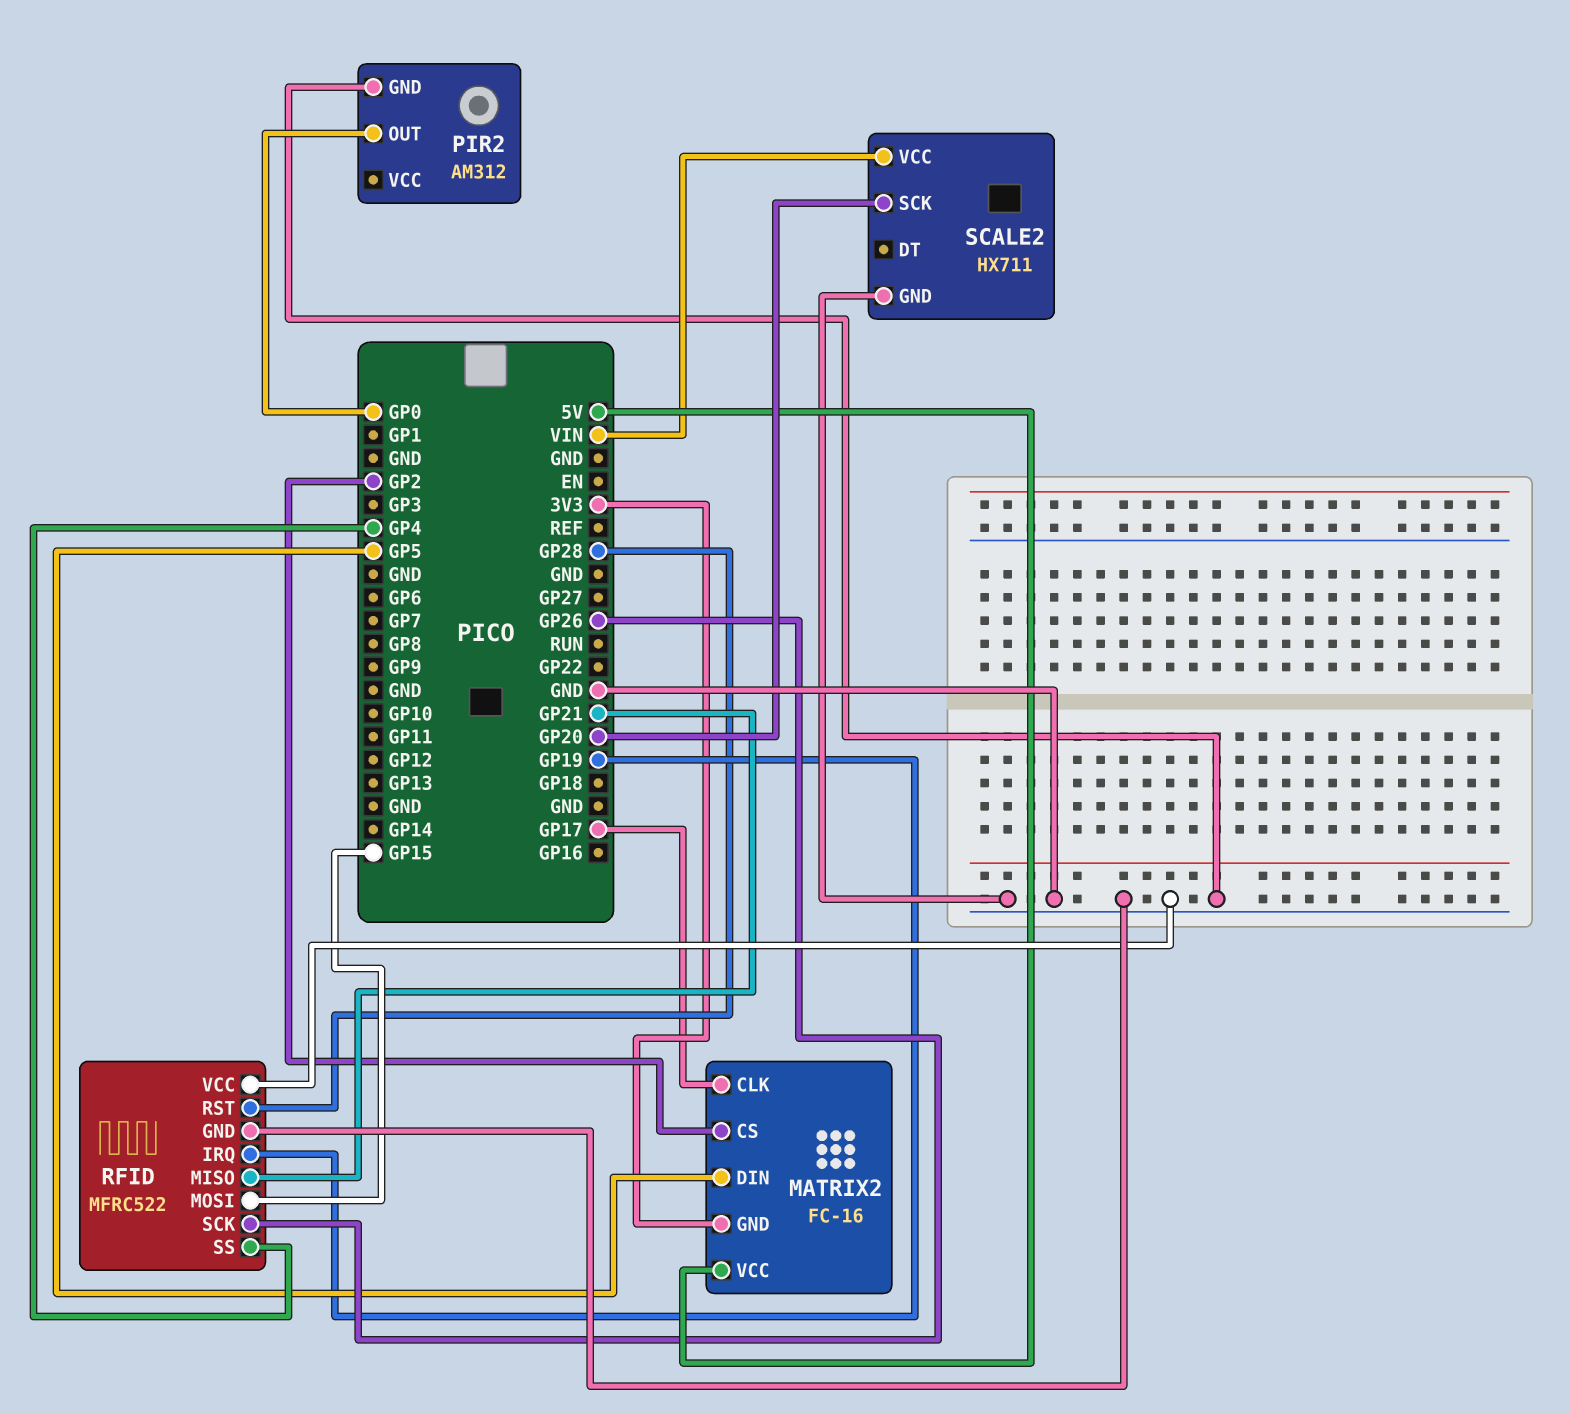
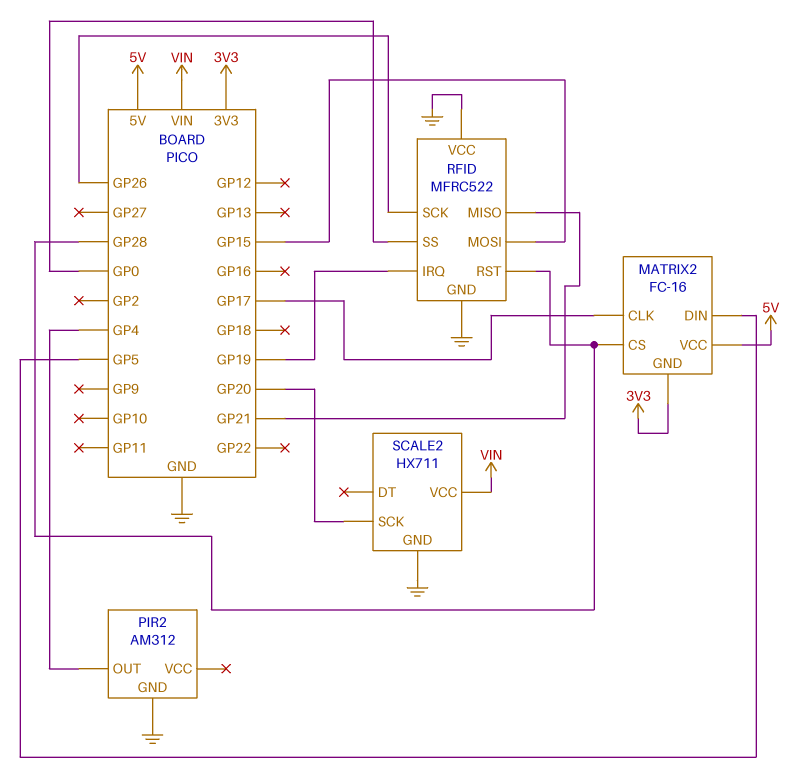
MATRIX2 pin CS: GP2 -> GP28
PIR2 pin OUT: GP0 -> GP4
RFID pin SS: GP4 -> GP0

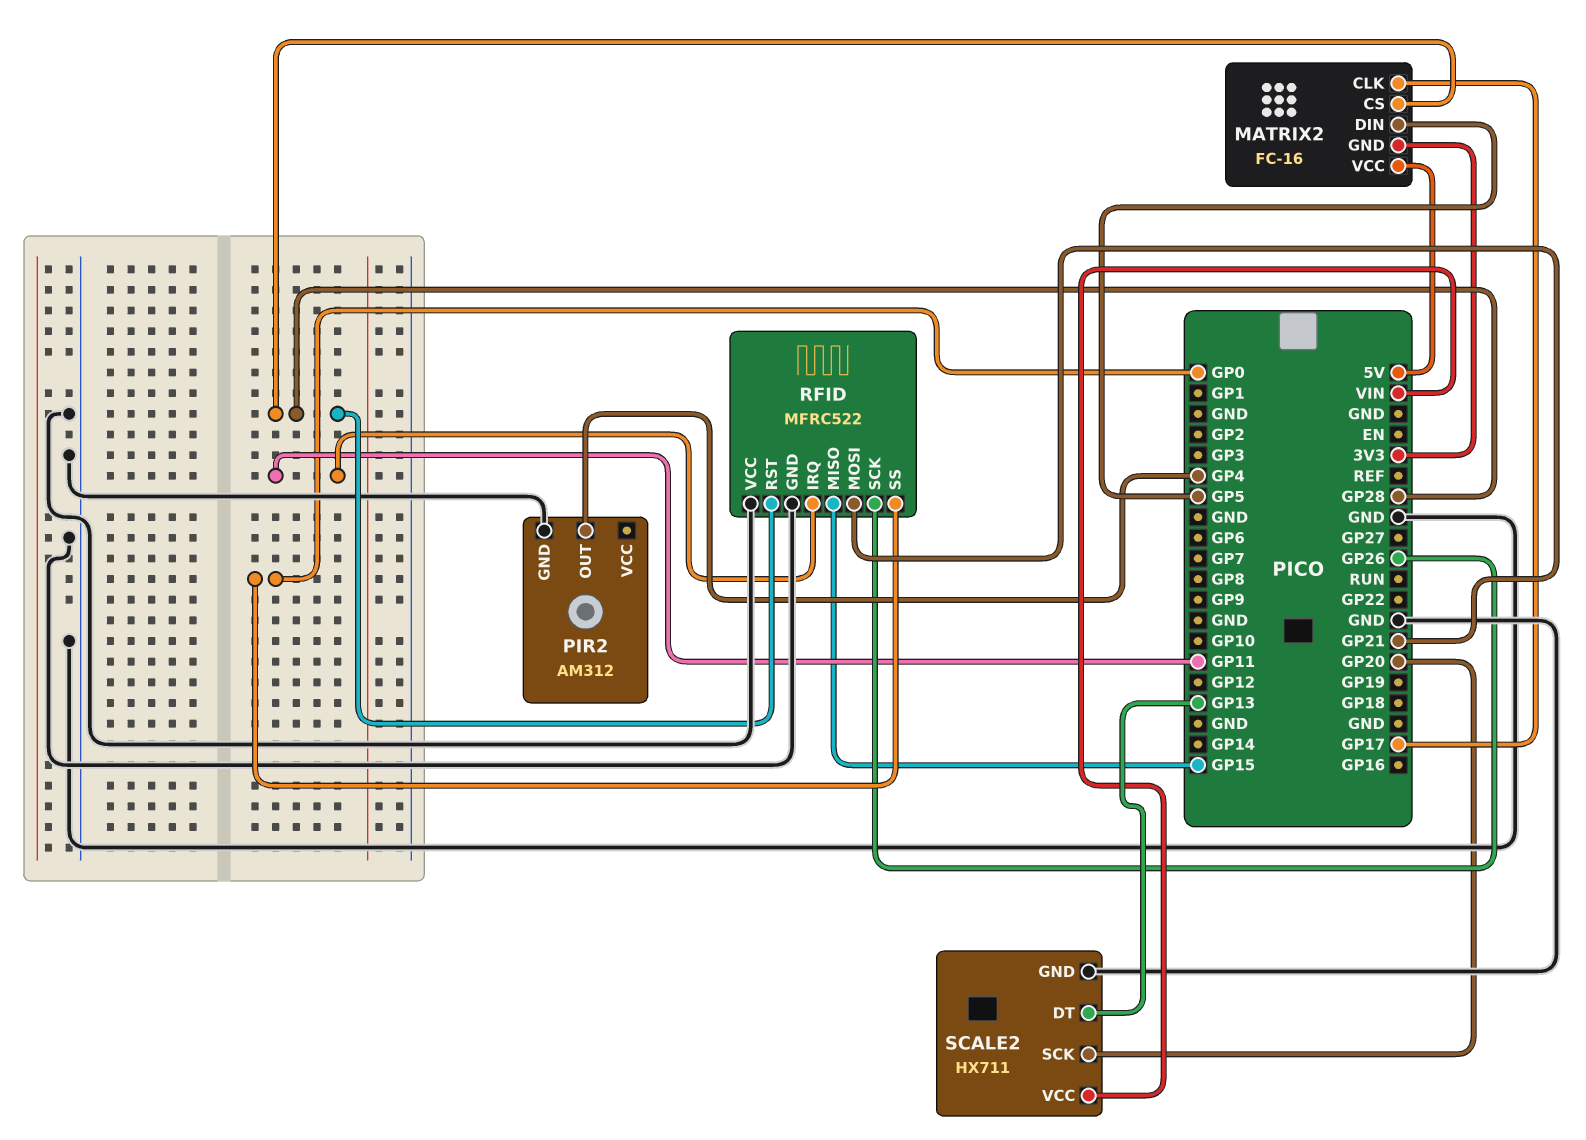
RFID pin IRQ: GP19 -> GP11
RFID pin MISO: GP21 -> GP15
RFID pin MOSI: GP15 -> GP21
SCALE2 pin DT: none -> GP13

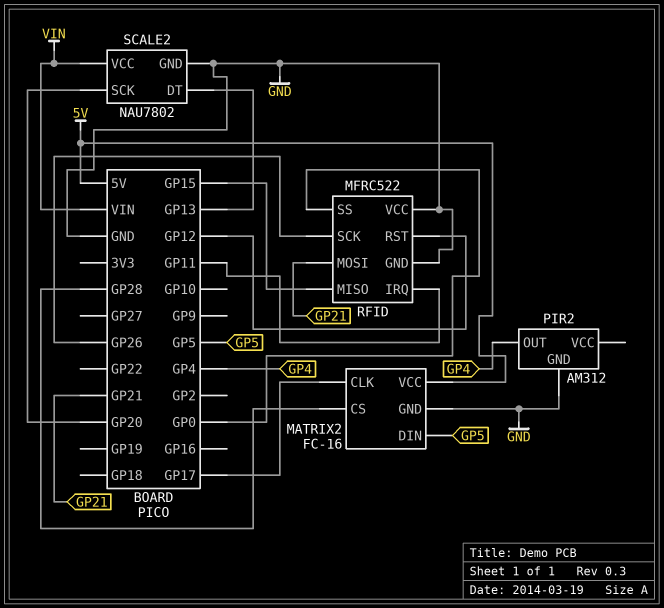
MATRIX2 pin GND: 3V3 -> GND
RFID pin RST: GP28 -> GP12
SCALE2: HX711 -> NAU7802

